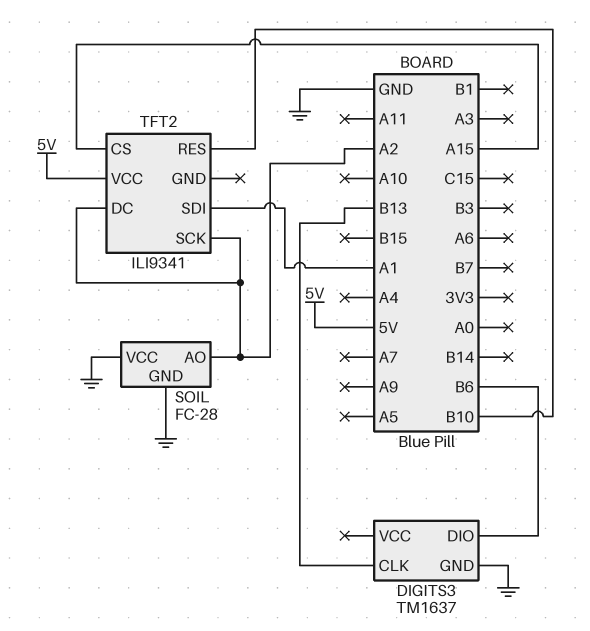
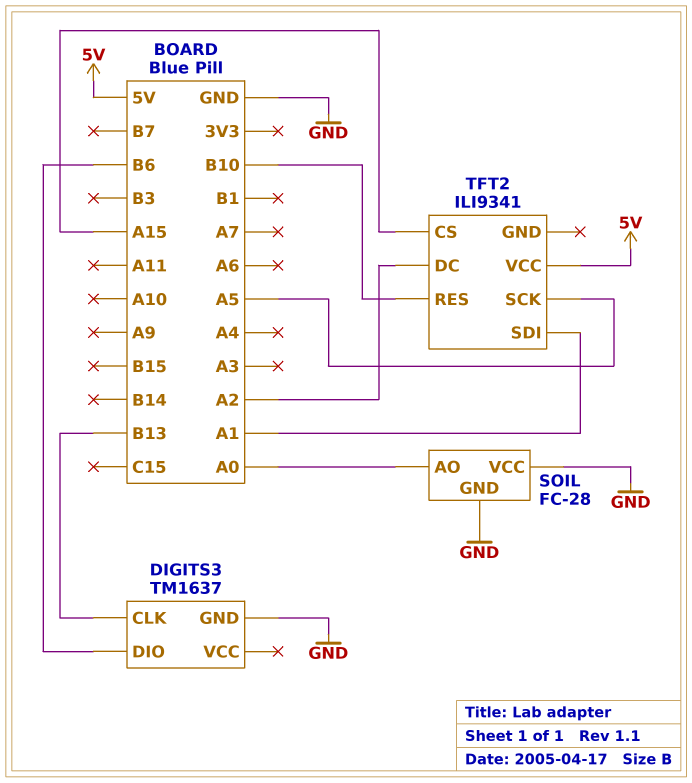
SOIL pin AO: A2 -> A0
TFT2 pin SCK: A2 -> A5

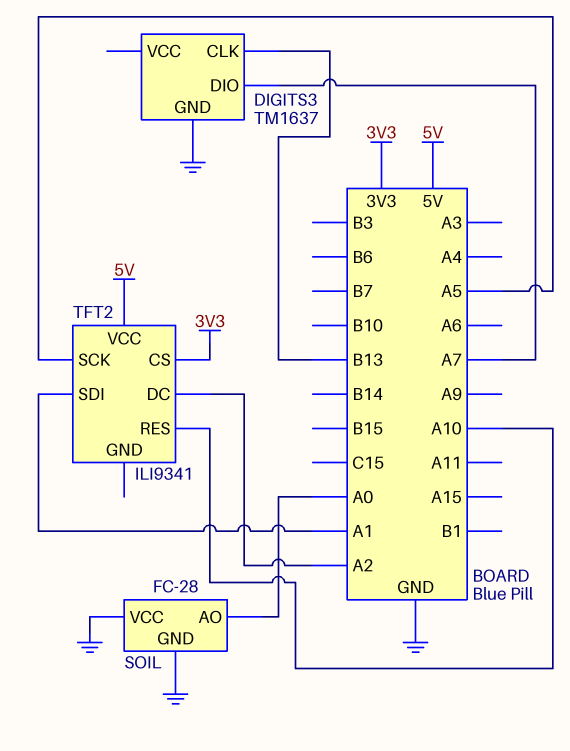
DIGITS3 pin DIO: B6 -> A7
TFT2 pin CS: A15 -> 3V3
TFT2 pin RES: B10 -> A10

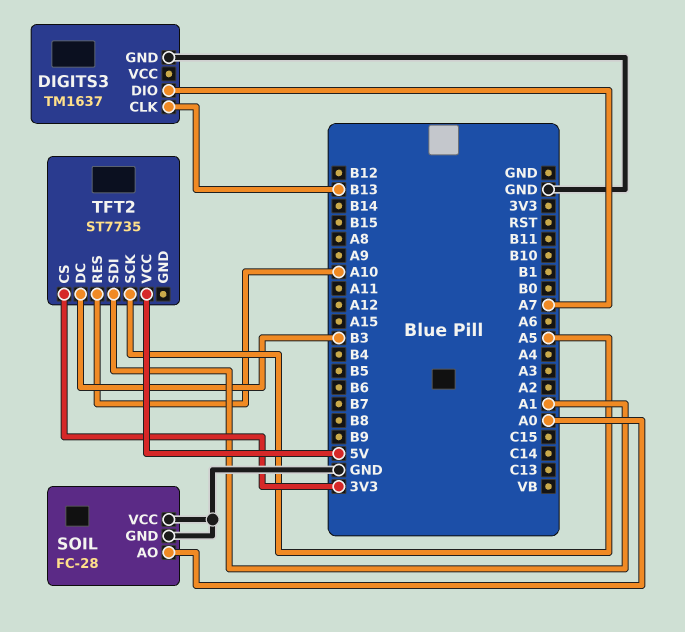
TFT2: ILI9341 -> ST7735
TFT2 pin DC: A2 -> B3

